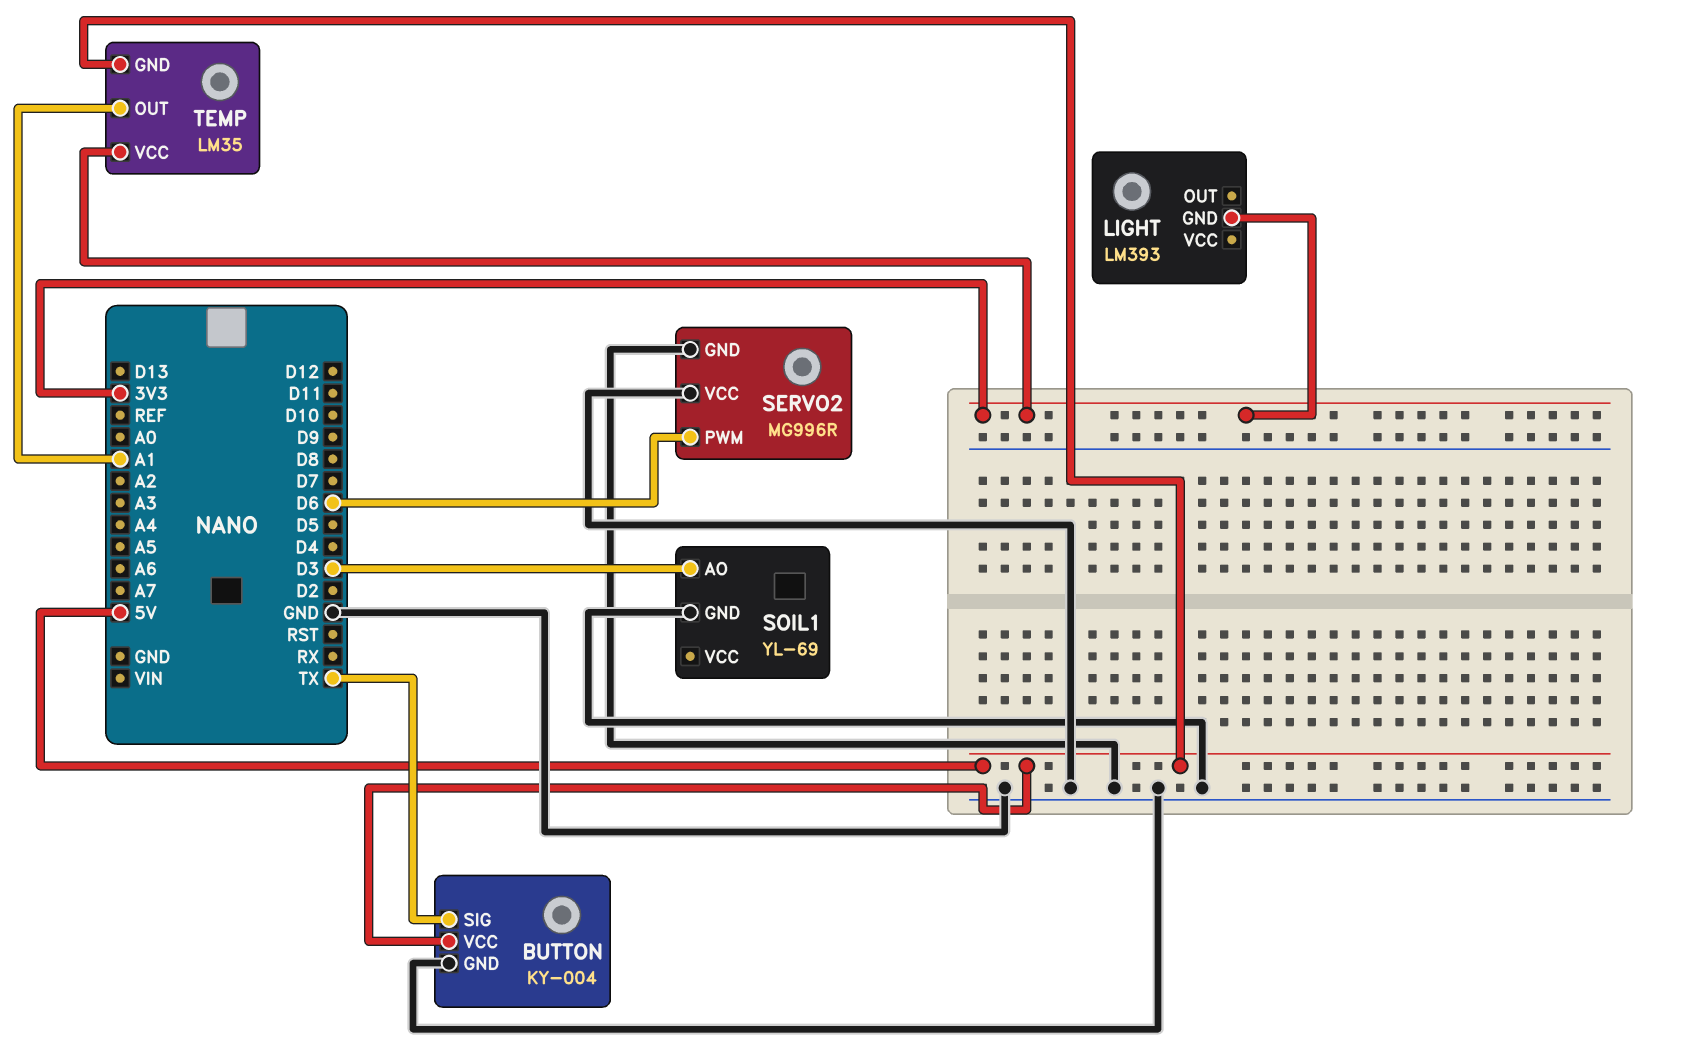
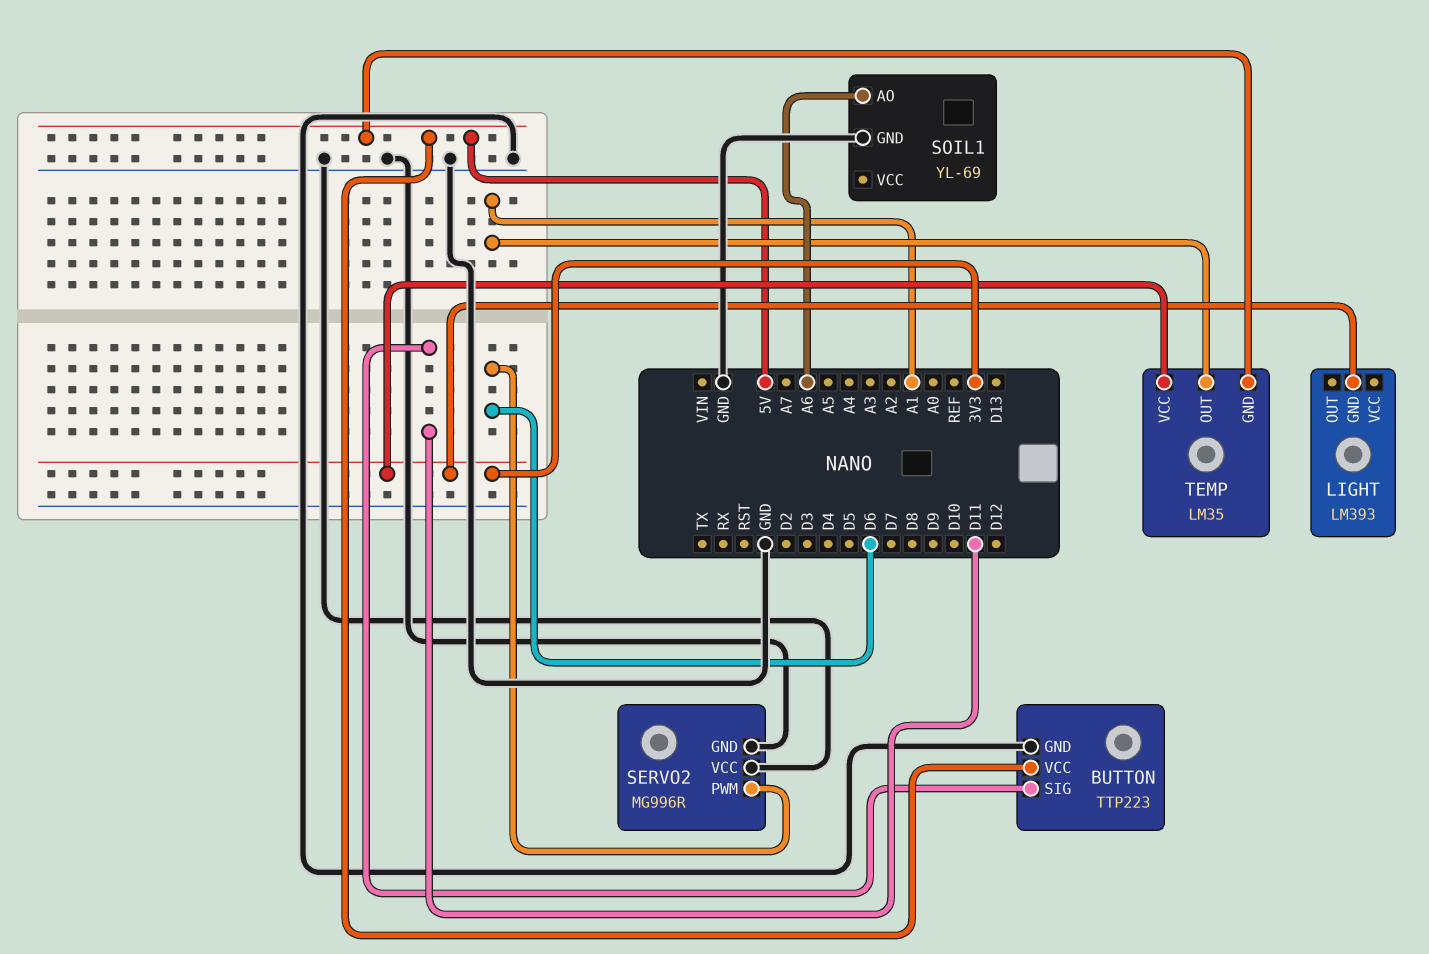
BUTTON: KY-004 -> TTP223
BUTTON pin SIG: TX -> D11
SOIL1 pin AO: D3 -> A6

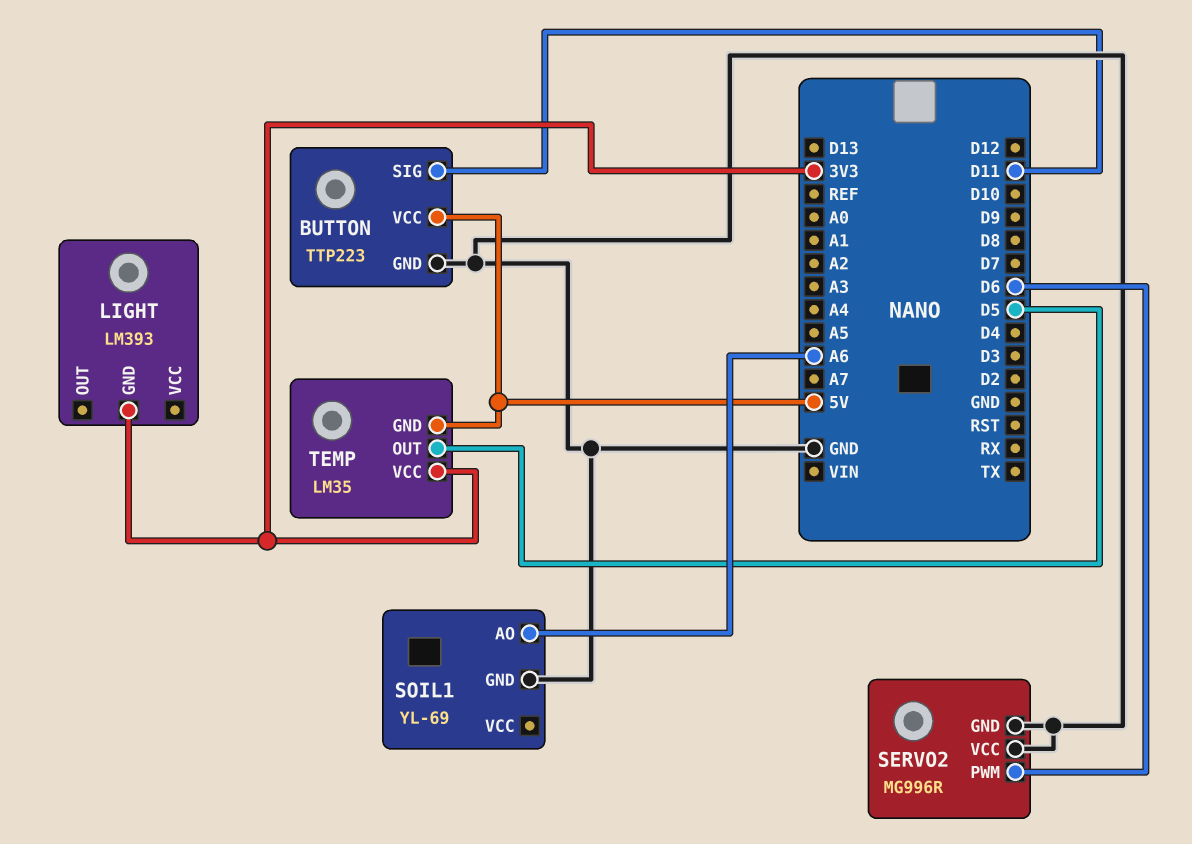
TEMP pin OUT: A1 -> D5

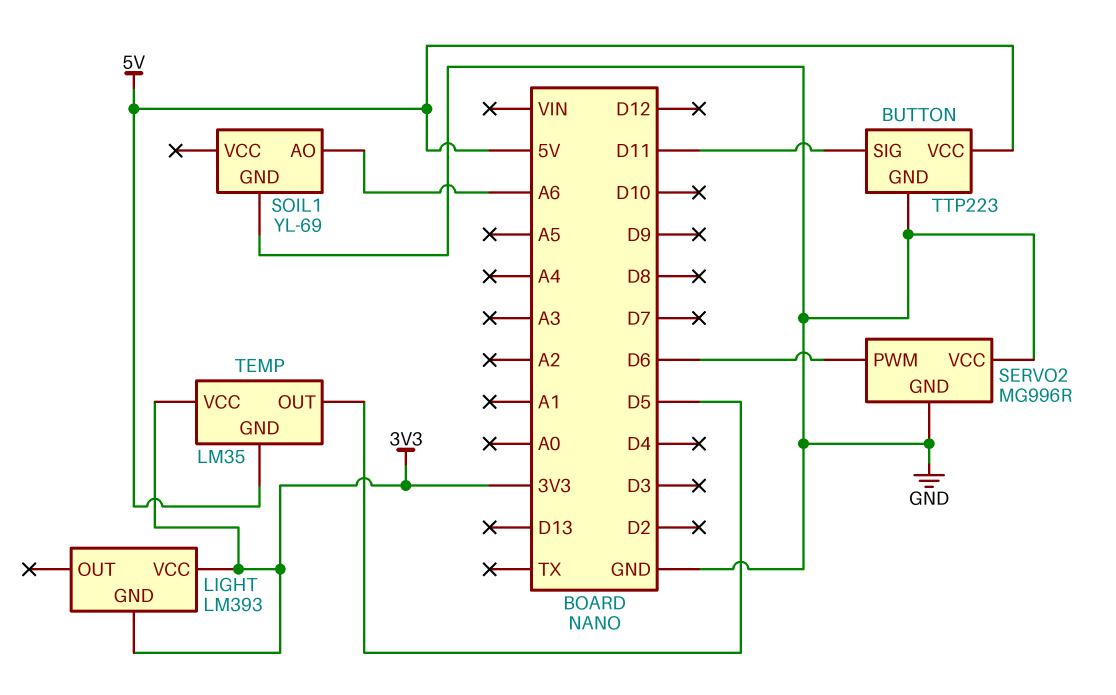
LIGHT pin VCC: none -> 3V3

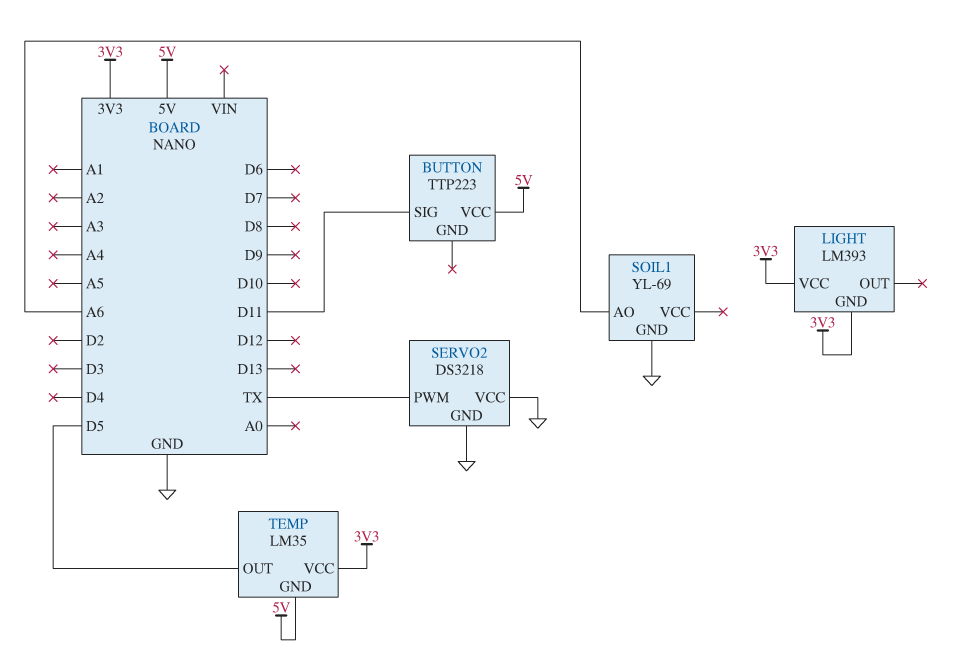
BUTTON pin GND: GND -> none
SERVO2: MG996R -> DS3218
SERVO2 pin PWM: D6 -> TX

